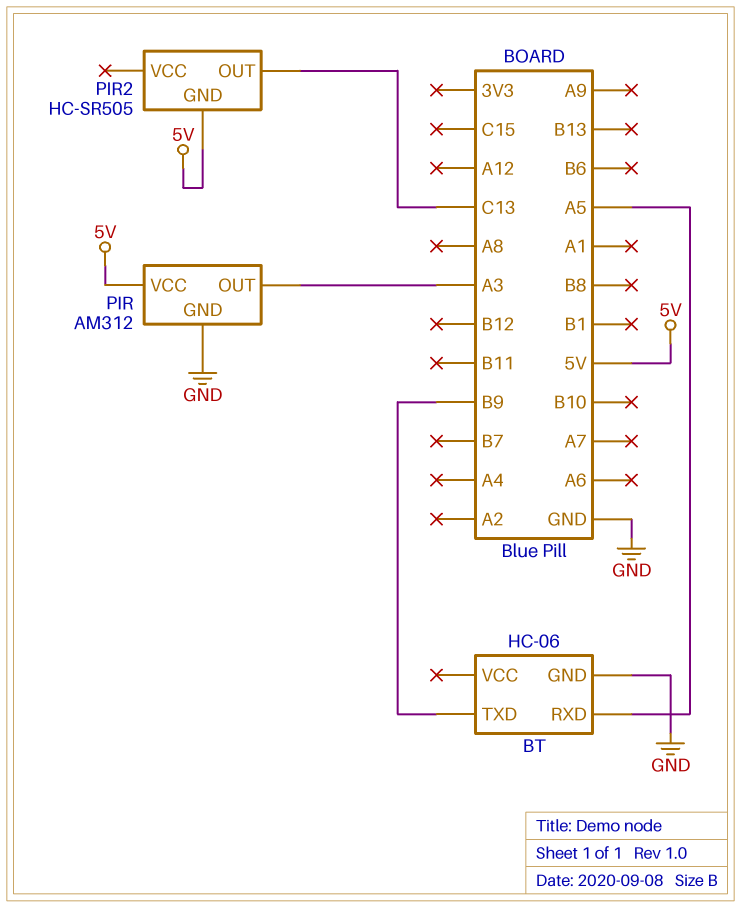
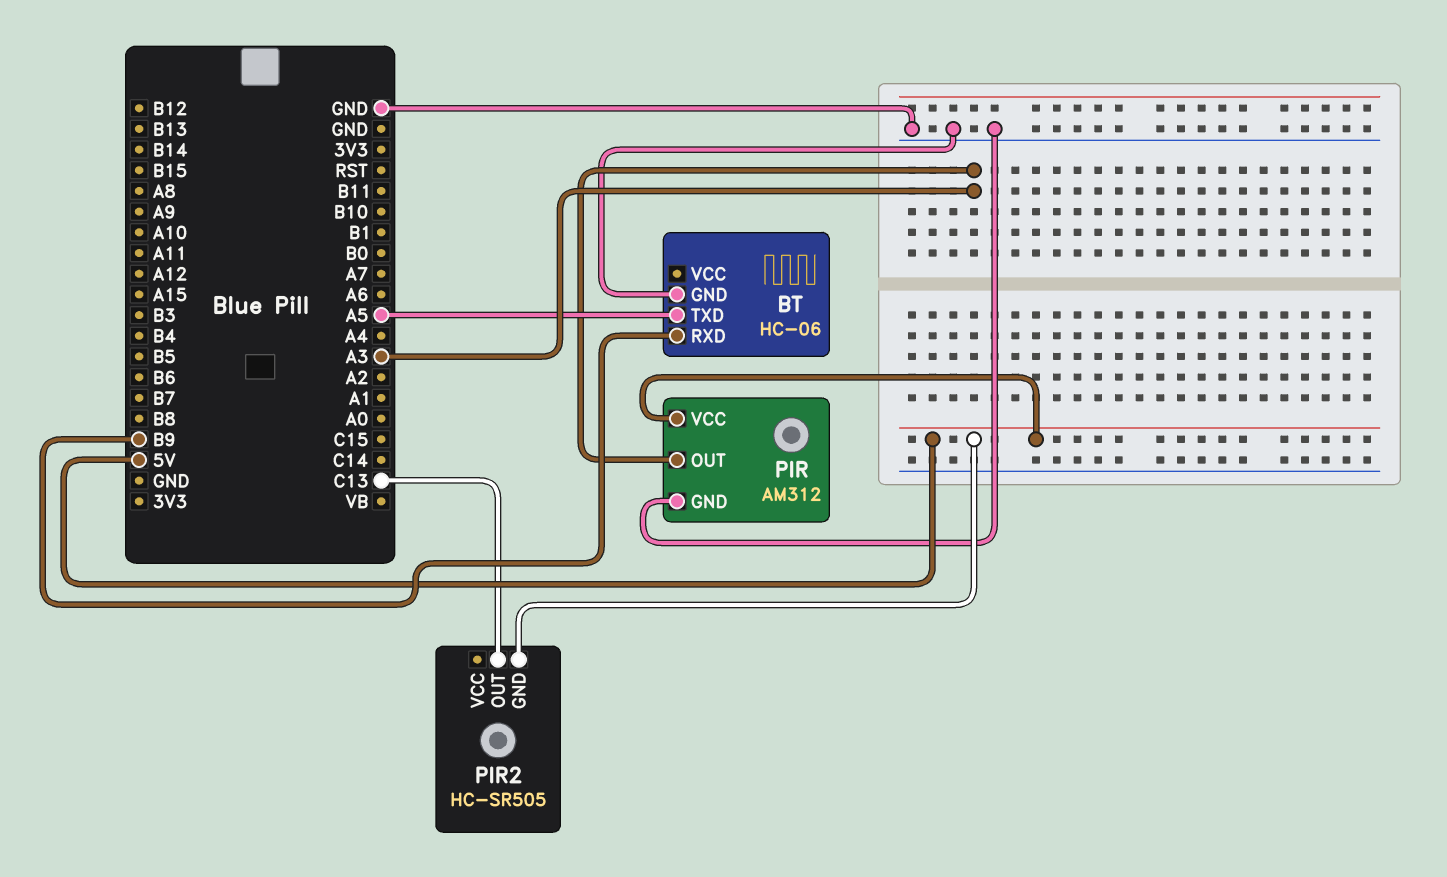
BT pin RXD: A5 -> B9
BT pin TXD: B9 -> A5

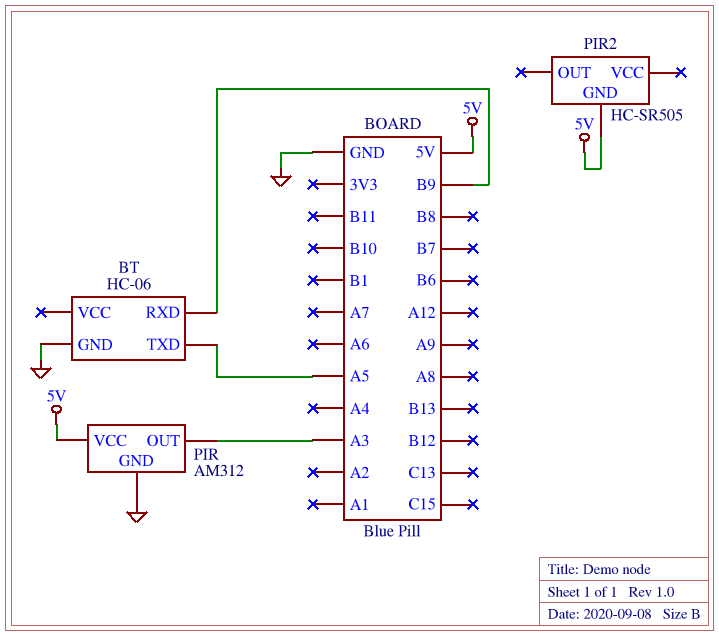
PIR2 pin OUT: C13 -> none

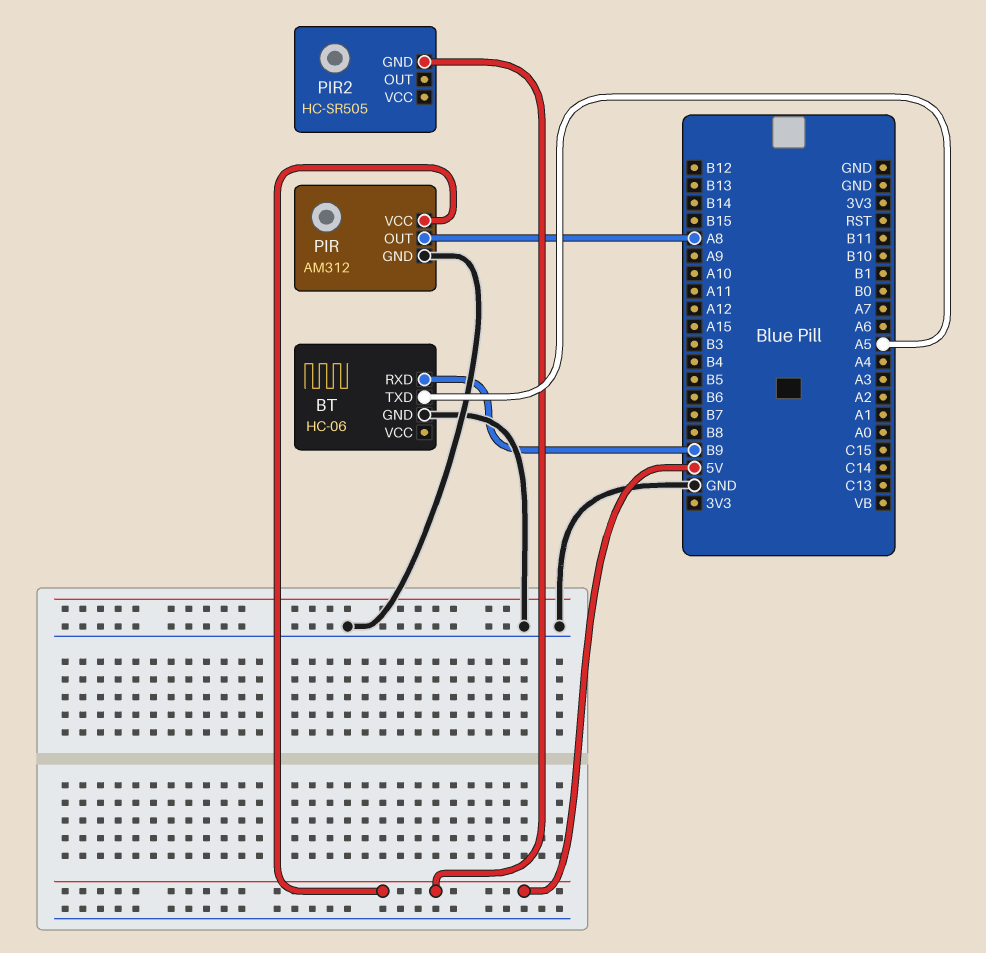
PIR pin OUT: A3 -> A8

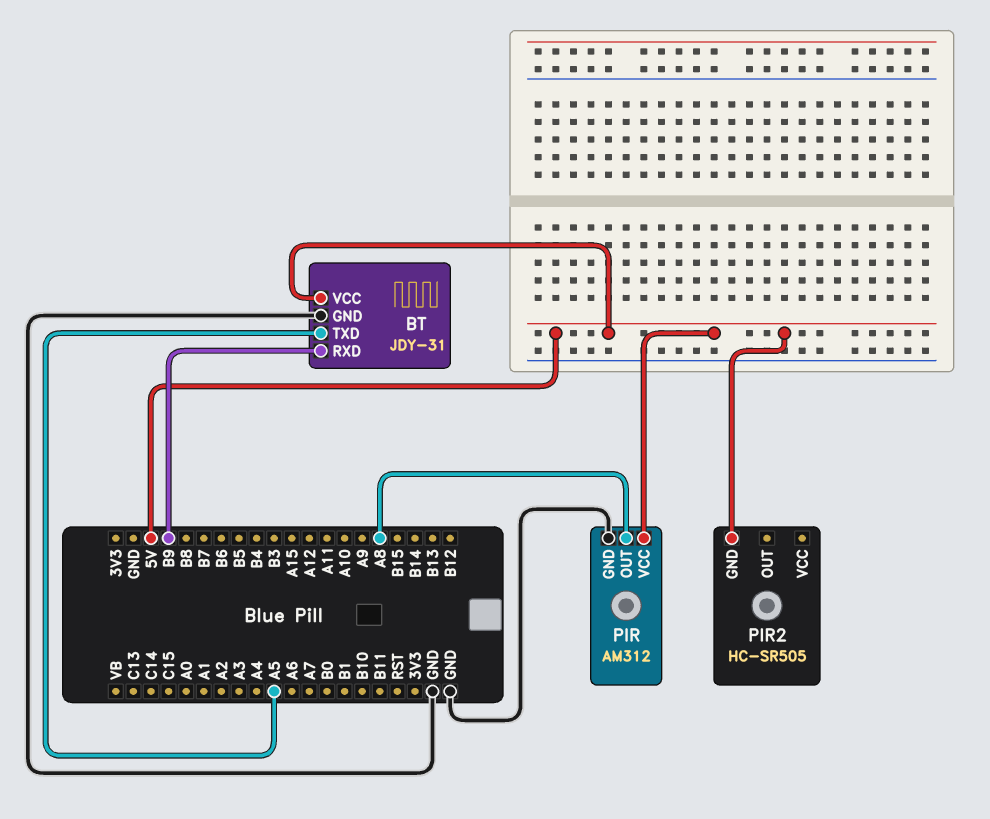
BT: HC-06 -> JDY-31
BT pin VCC: none -> 5V

